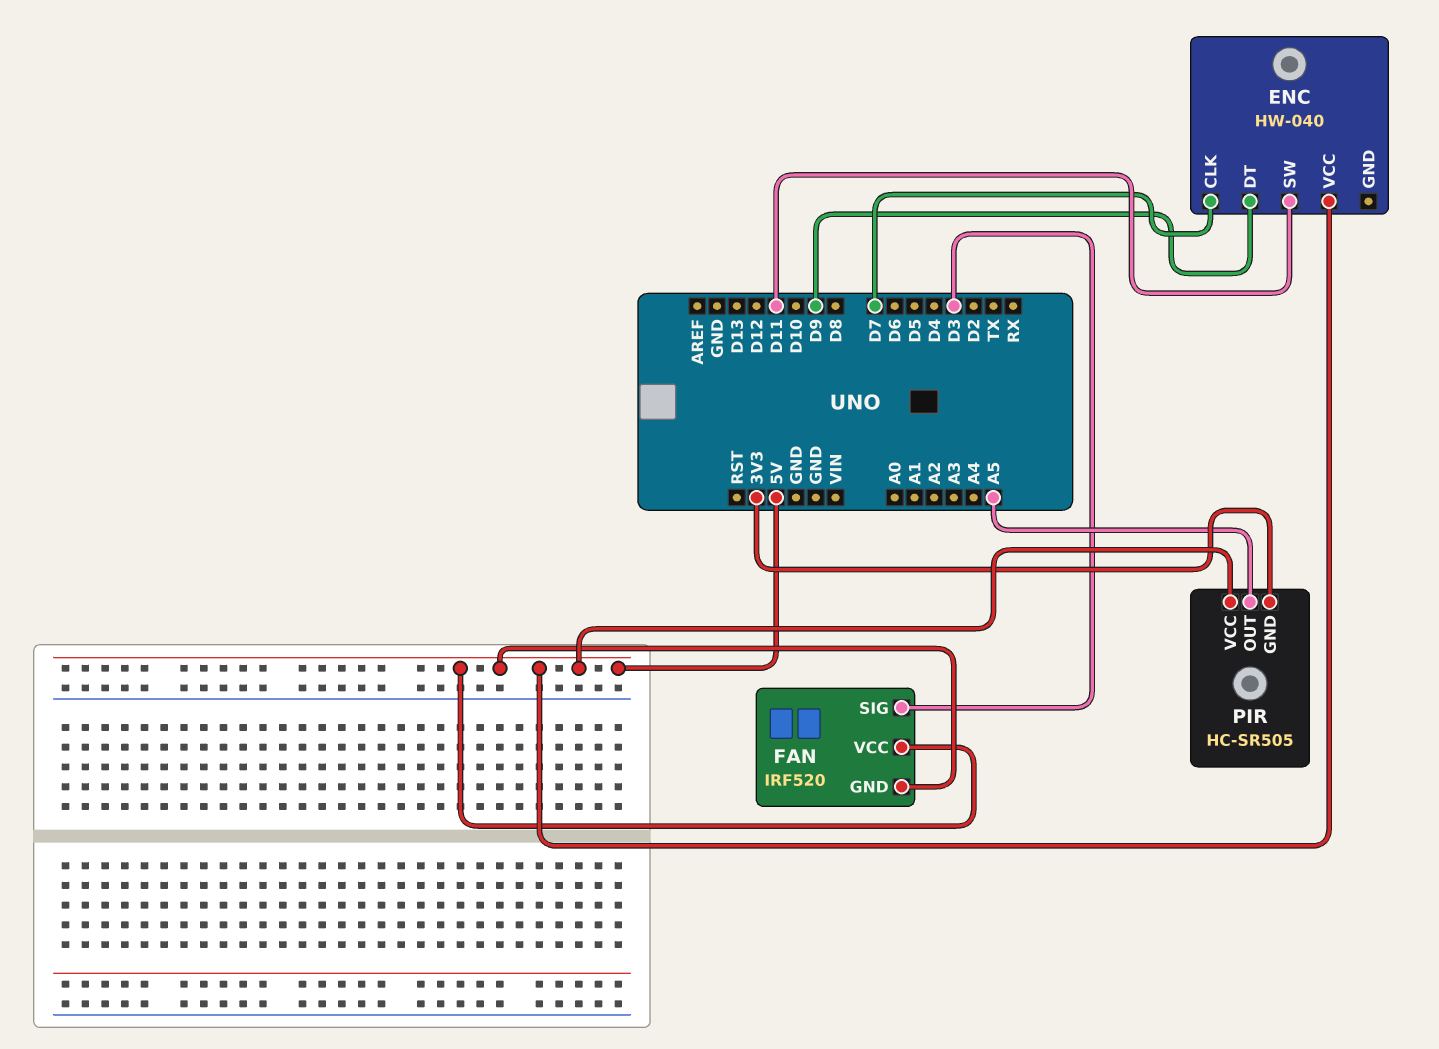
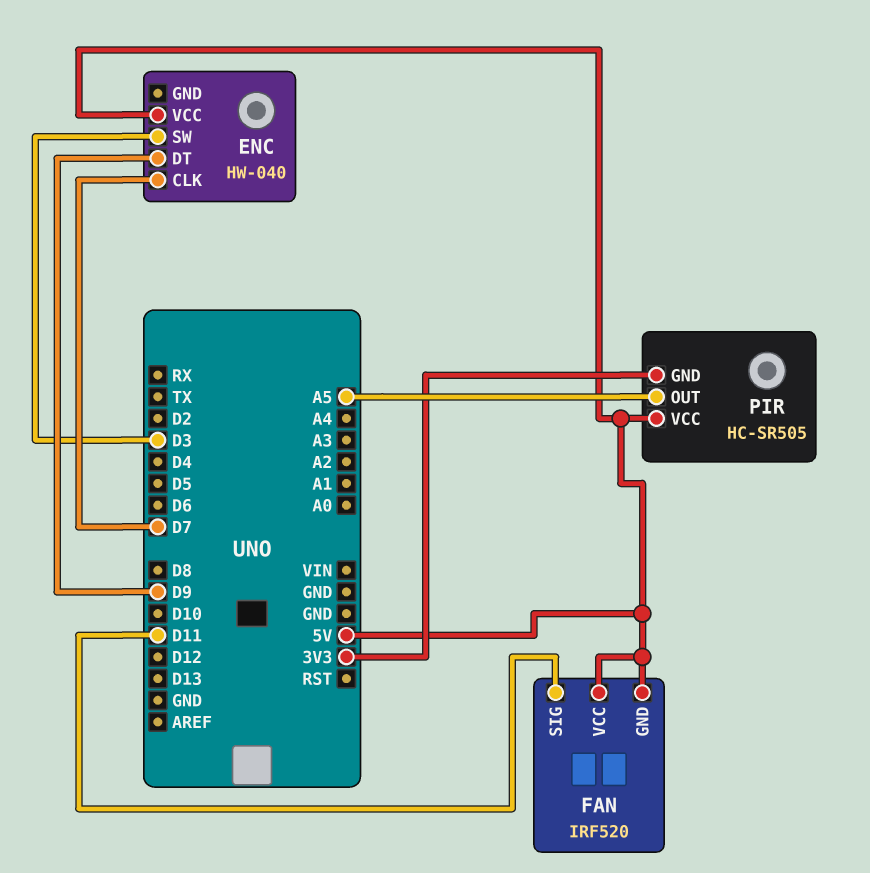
ENC pin SW: D11 -> D3
FAN pin SIG: D3 -> D11

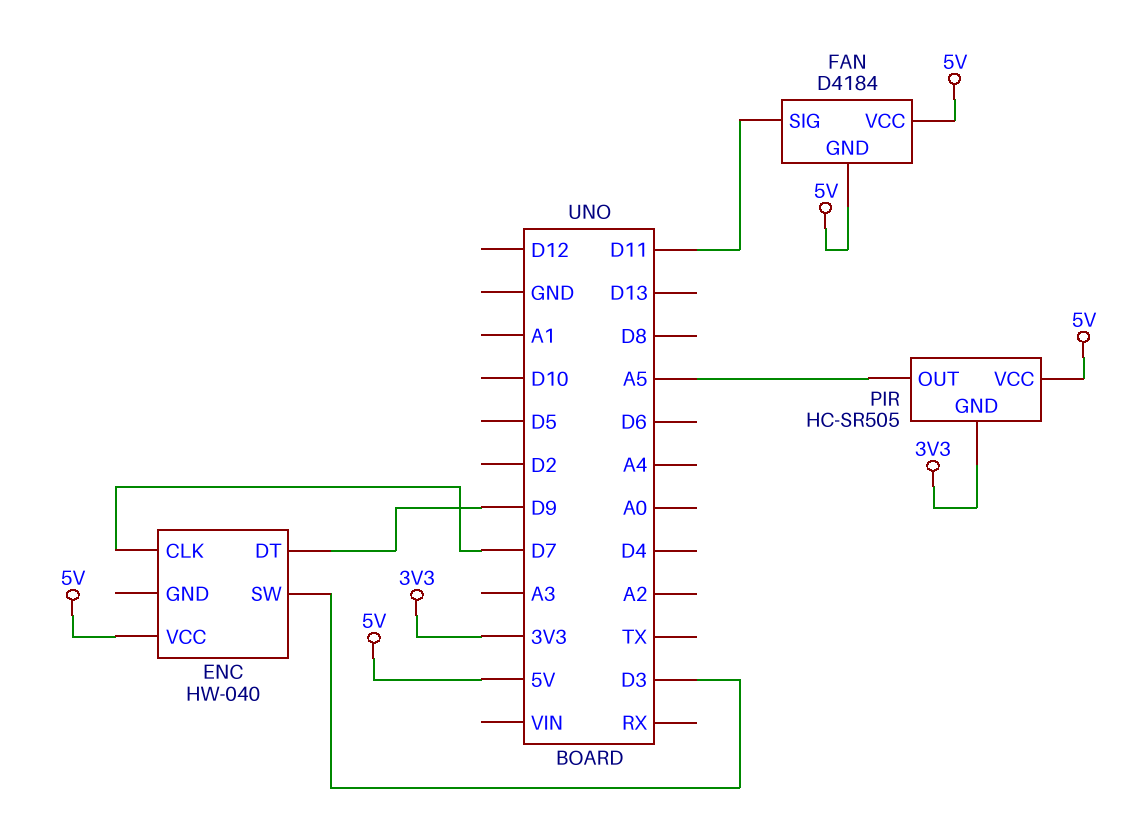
FAN: IRF520 -> D4184

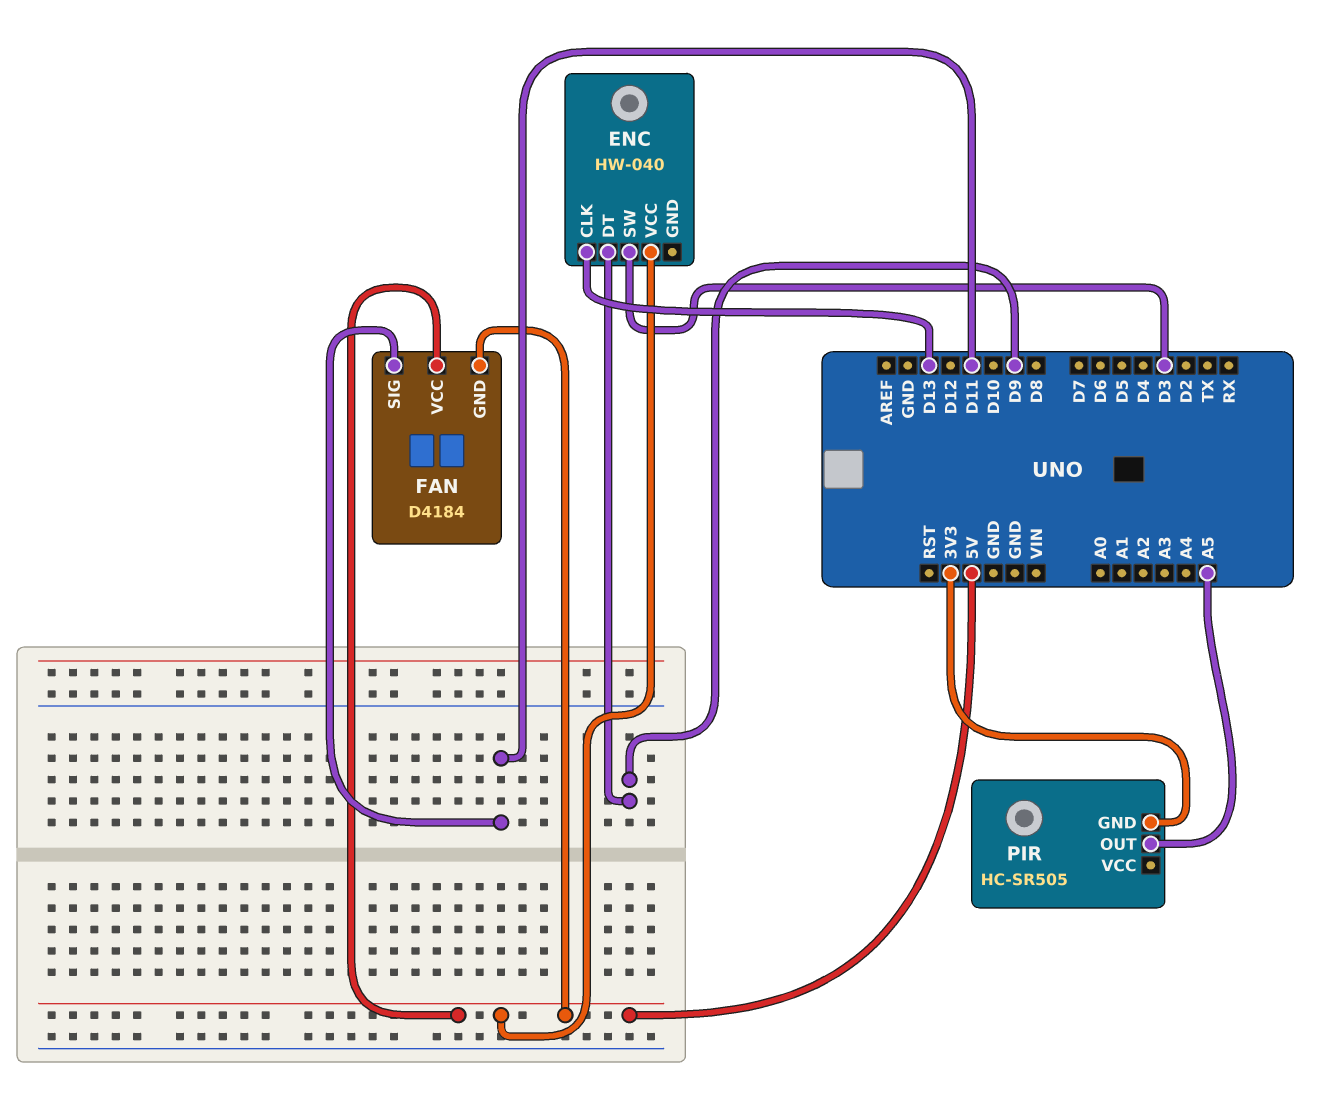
ENC pin CLK: D7 -> D13
PIR pin VCC: 5V -> none

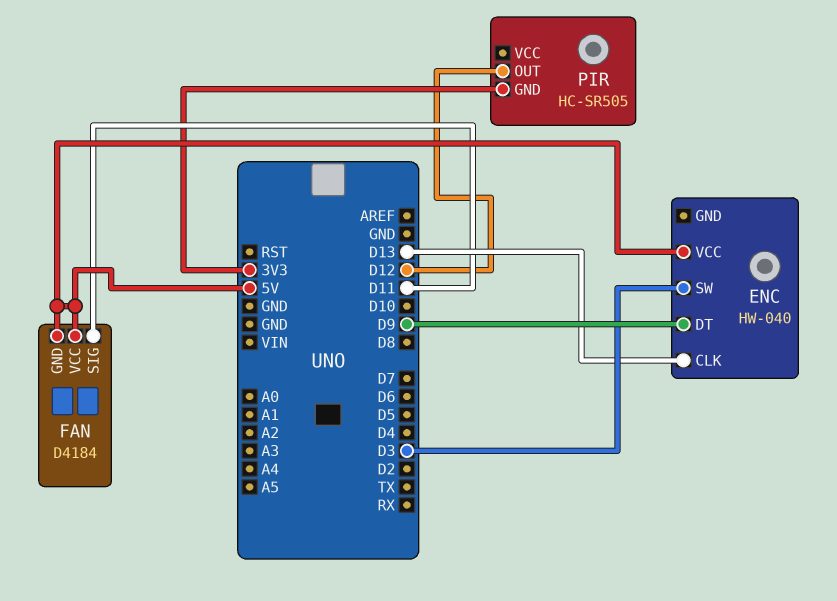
PIR pin OUT: A5 -> D12

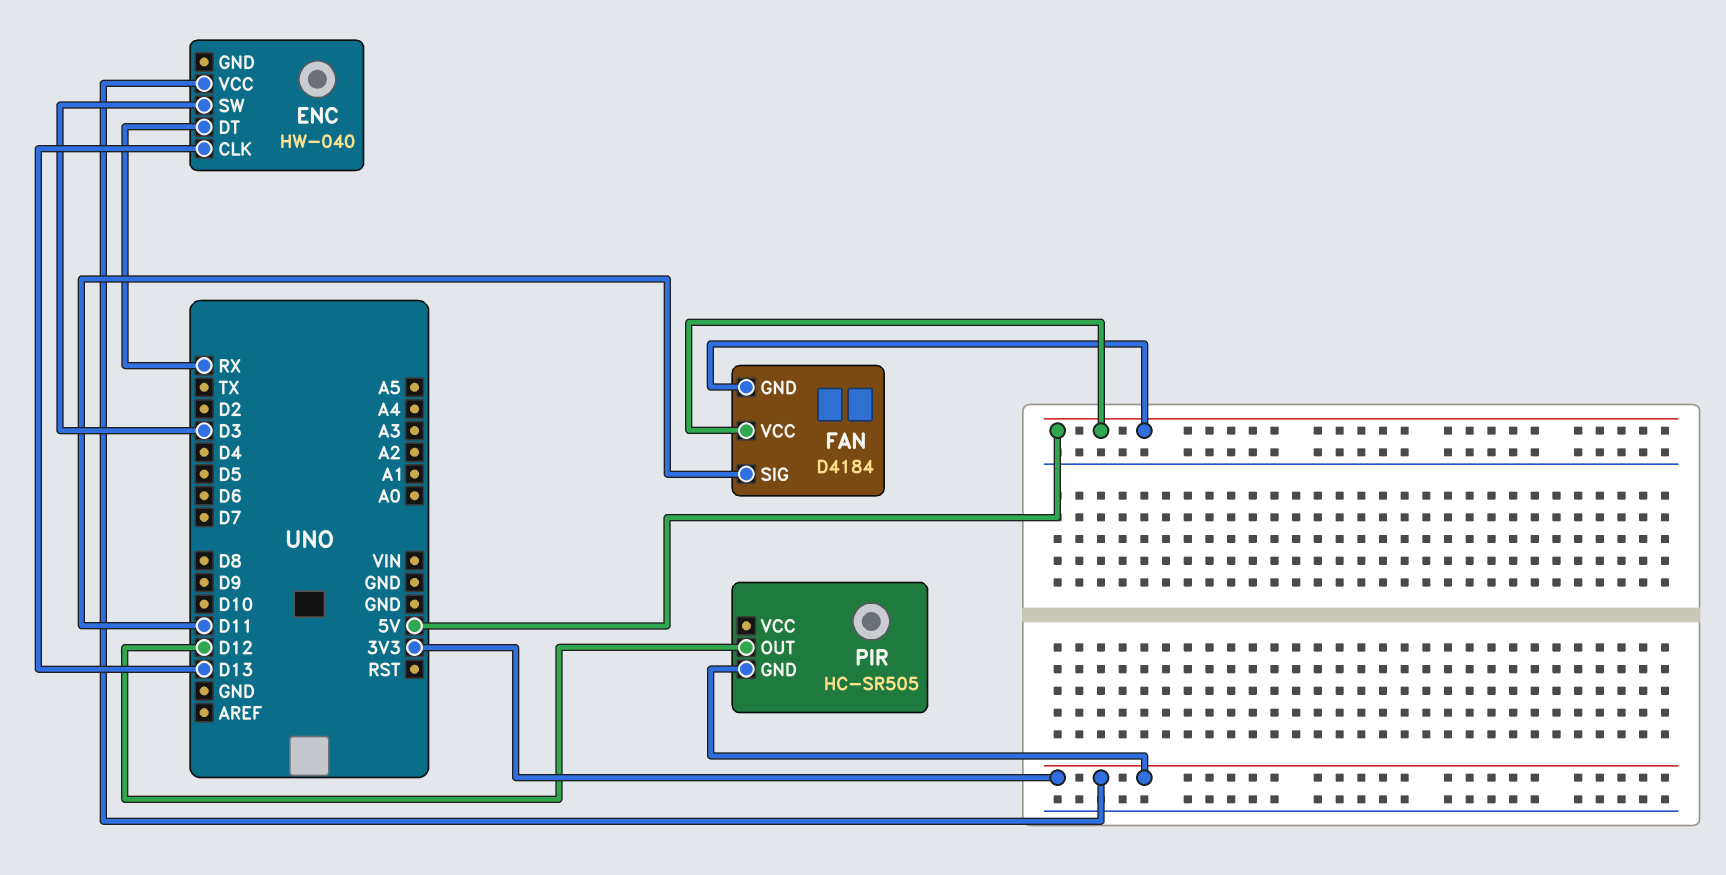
ENC pin DT: D9 -> RX
ENC pin VCC: 5V -> 3V3

